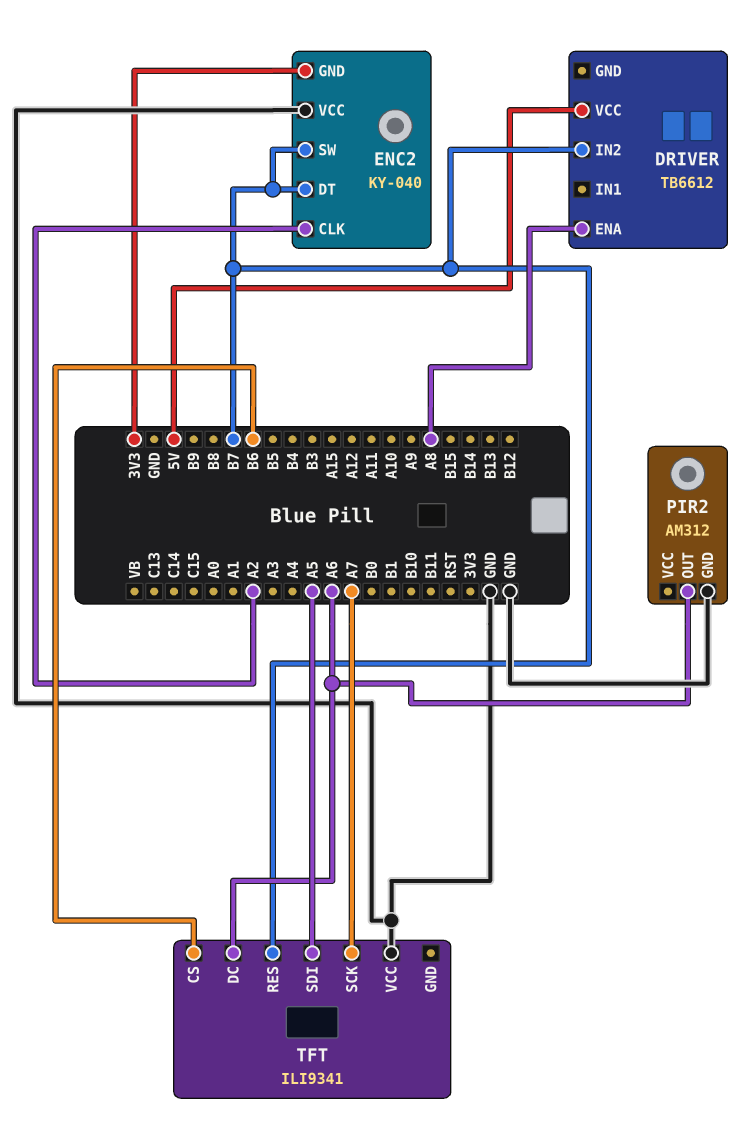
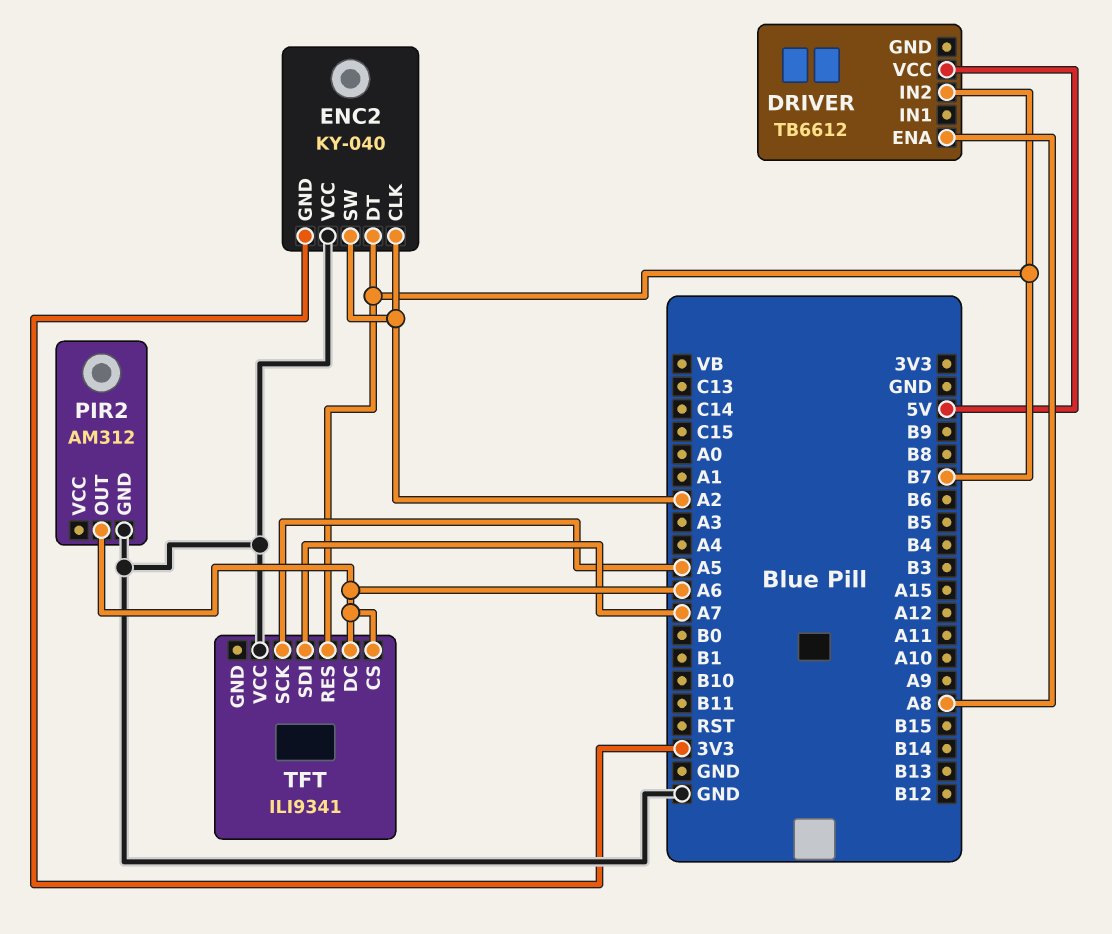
ENC2 pin SW: B7 -> A2
TFT pin CS: B6 -> A6
TFT pin SCK: A7 -> A5
TFT pin SDI: A5 -> A7

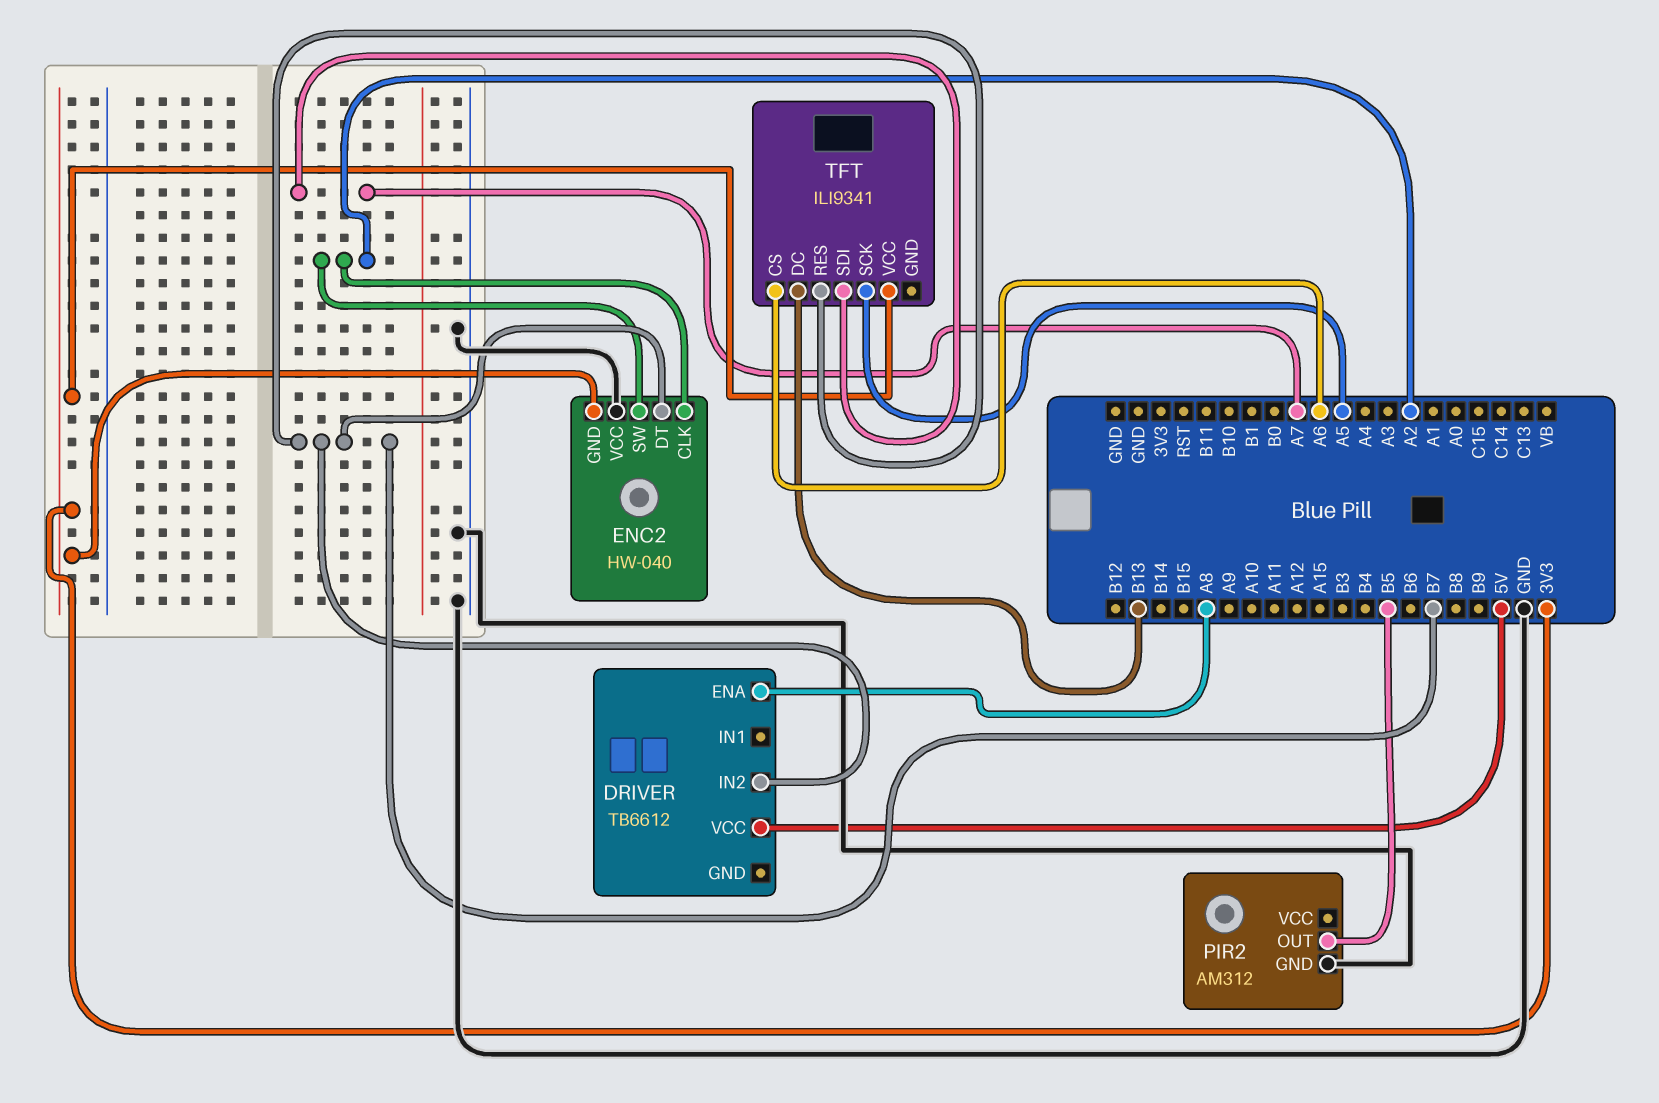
ENC2: KY-040 -> HW-040
PIR2 pin OUT: A6 -> B5
TFT pin DC: A6 -> B13
TFT pin VCC: GND -> 3V3

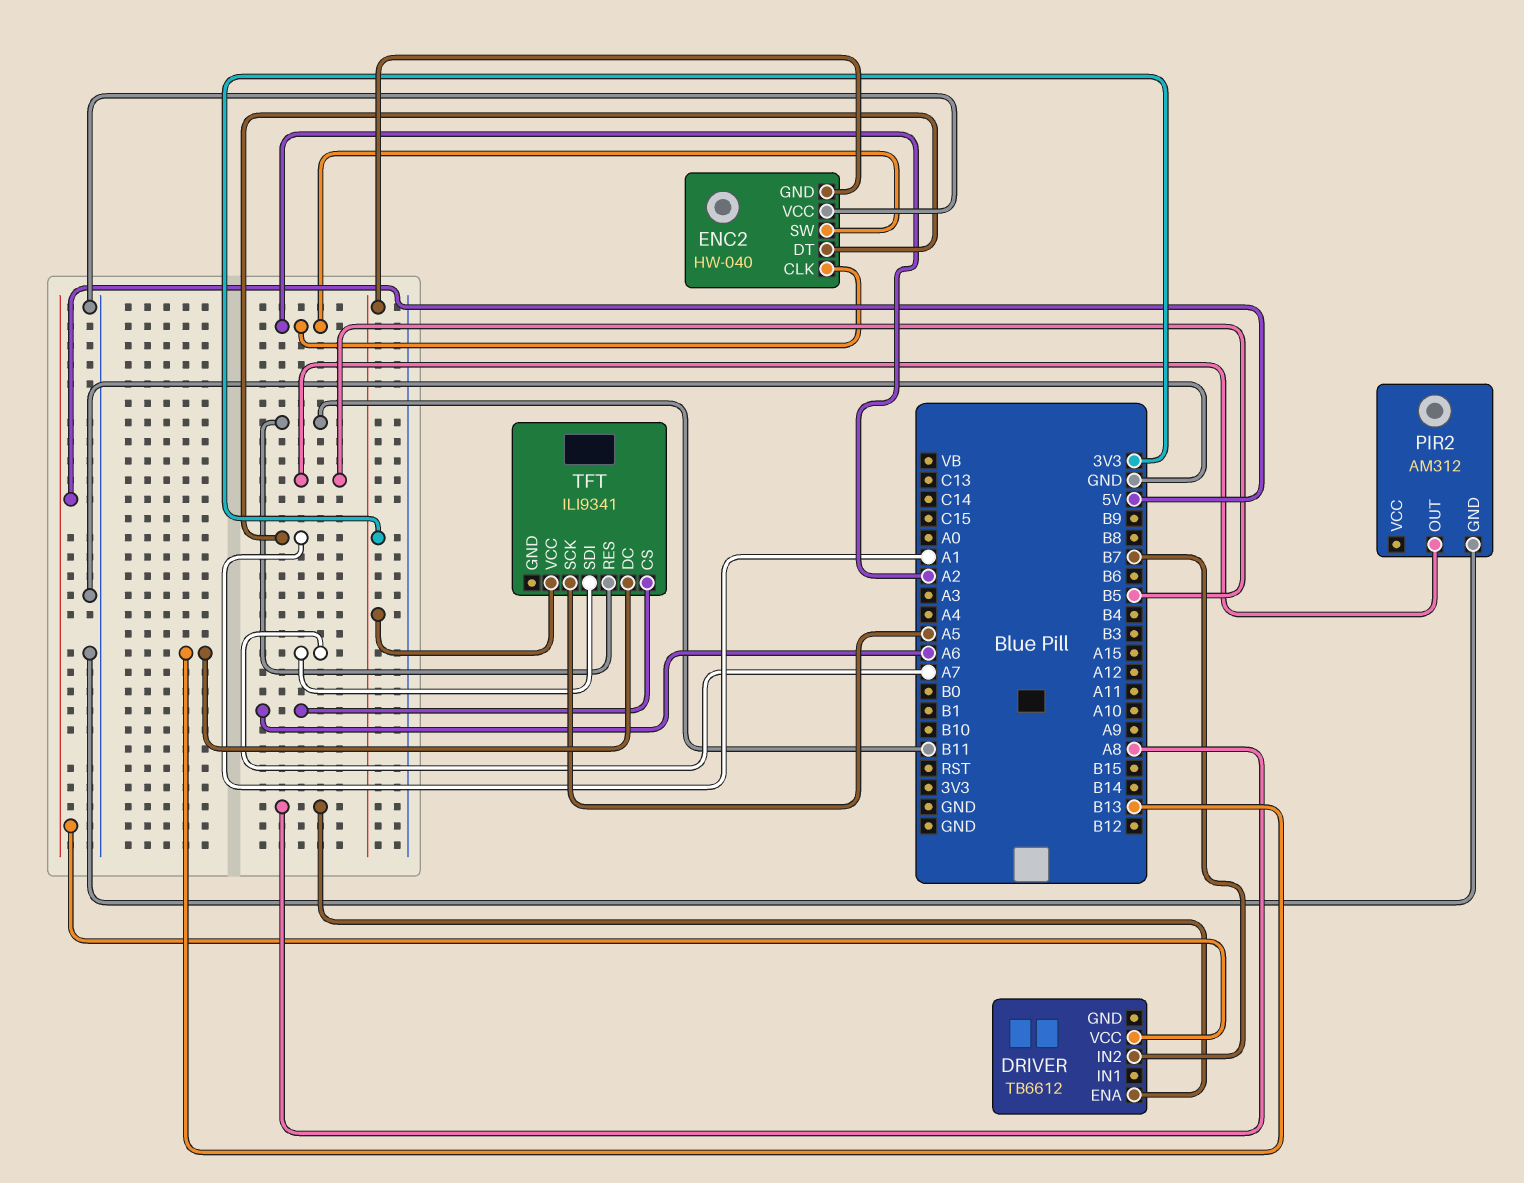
ENC2 pin DT: B7 -> A1
TFT pin RES: B7 -> B11

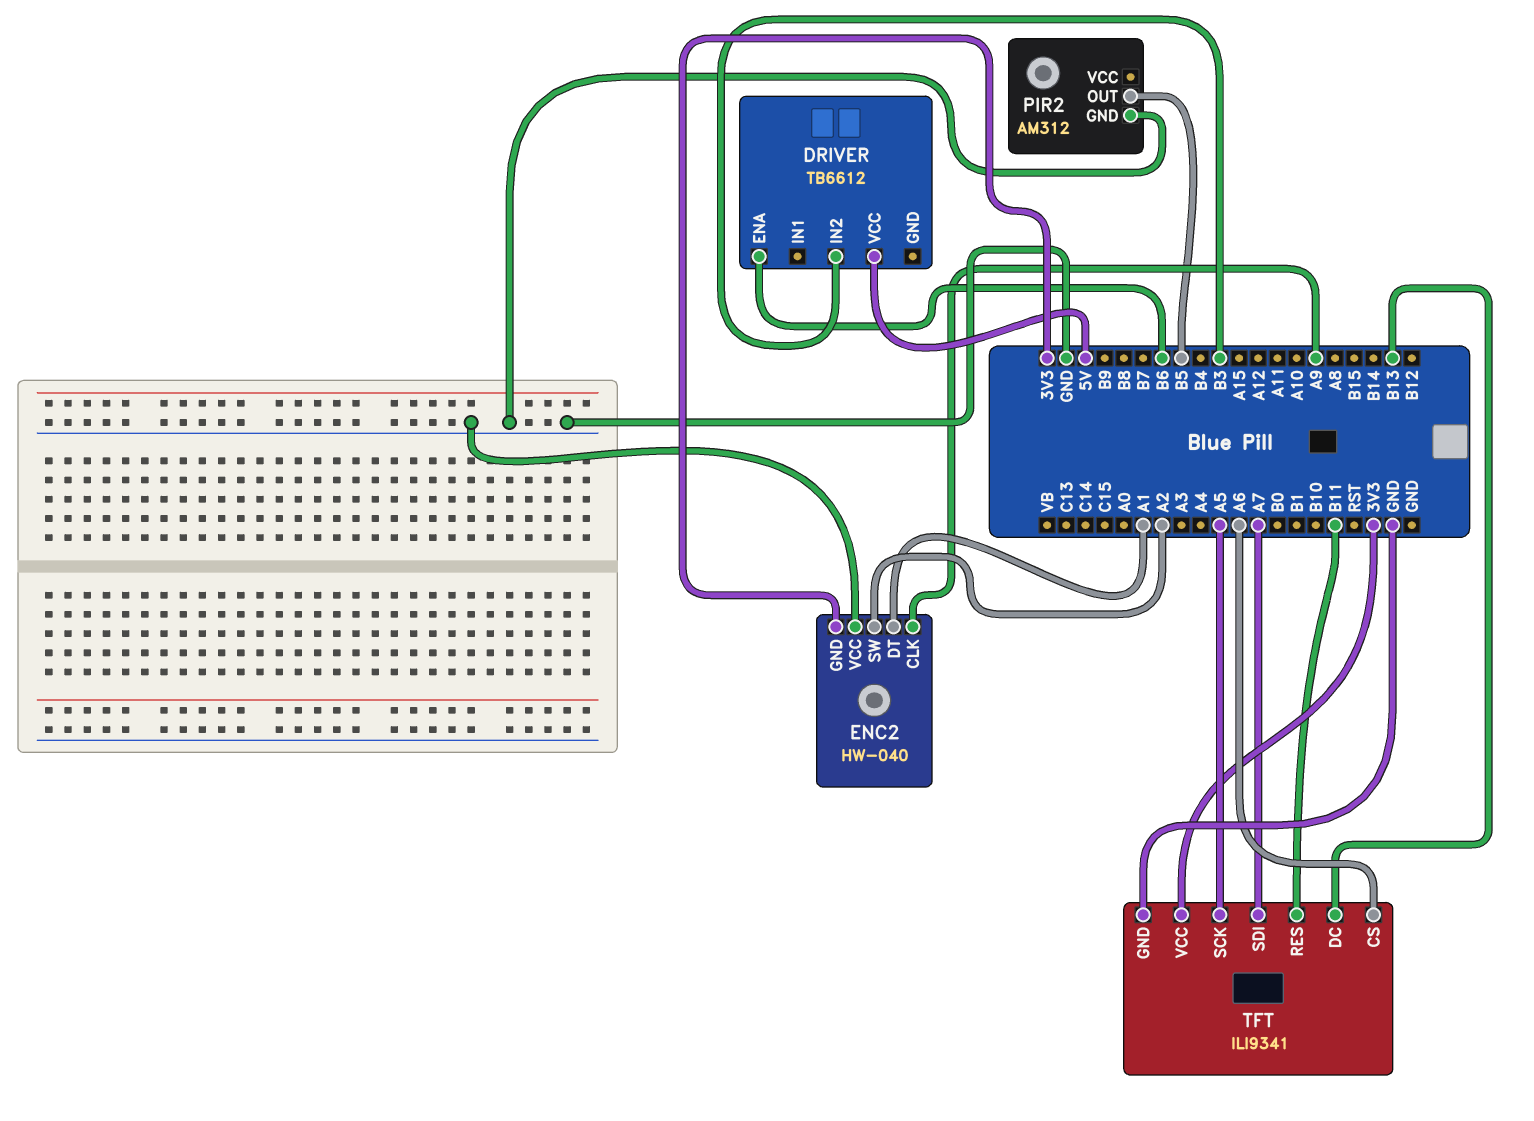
DRIVER pin ENA: A8 -> B6
DRIVER pin IN2: B7 -> B3
ENC2 pin CLK: A2 -> A9
TFT pin GND: none -> GND

